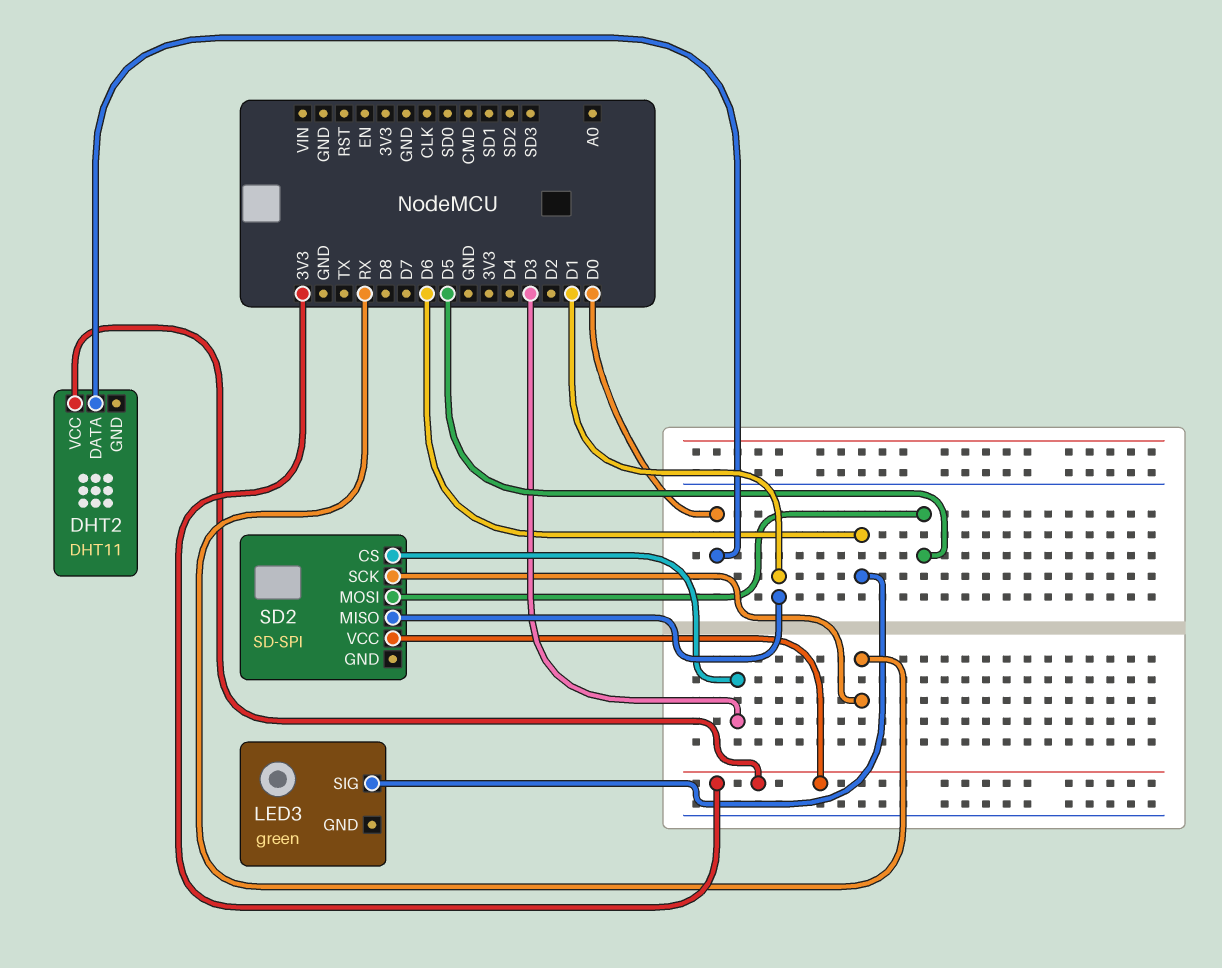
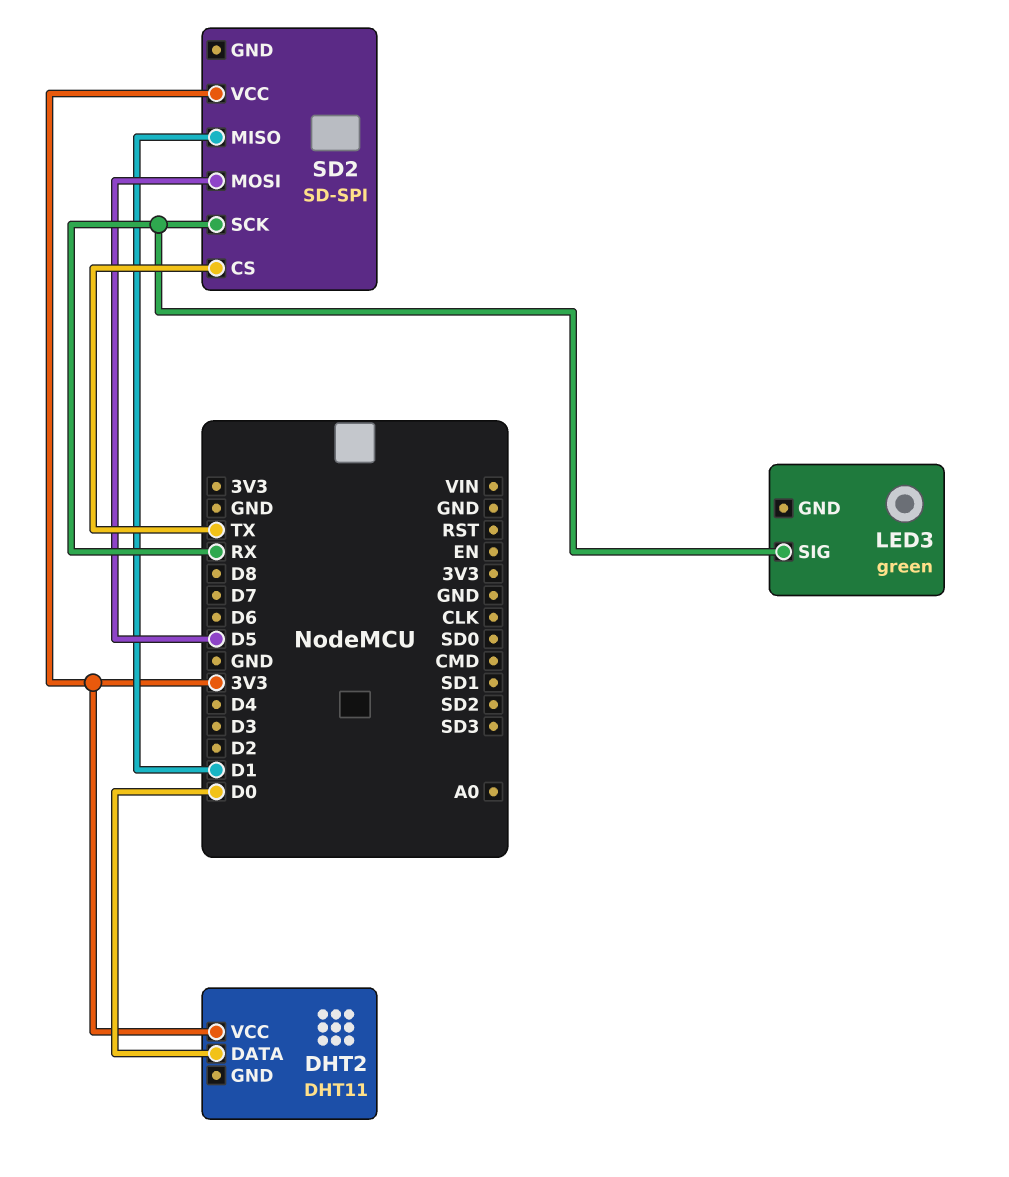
LED3 pin SIG: D6 -> RX
SD2 pin CS: D3 -> TX

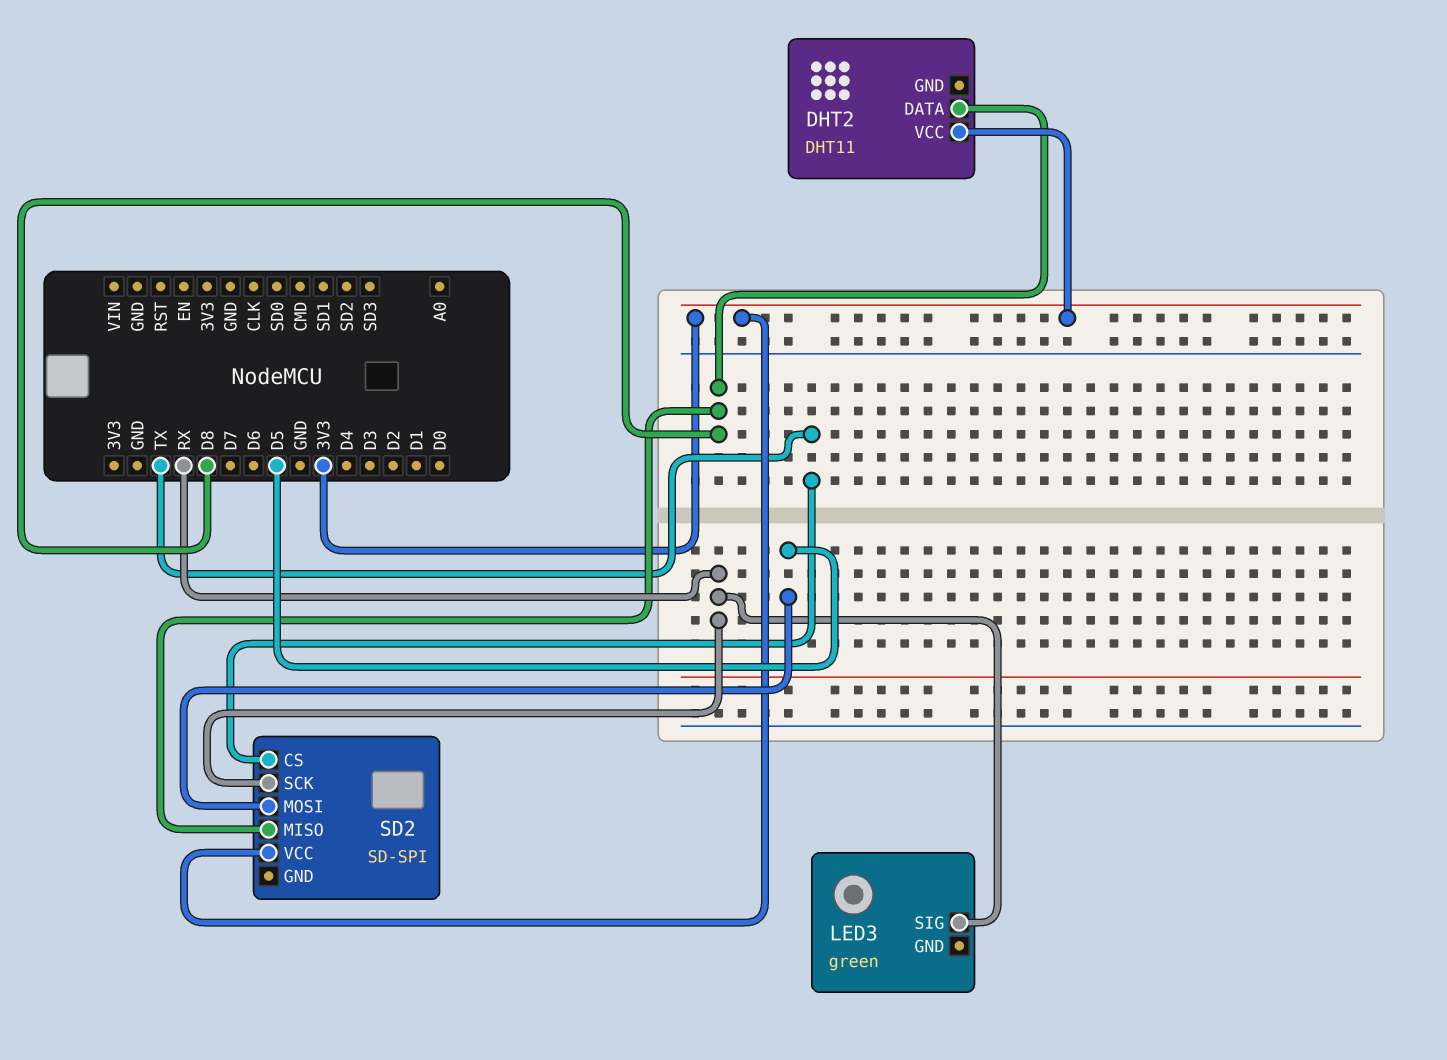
DHT2 pin DATA: D0 -> D8
SD2 pin MISO: D1 -> D8

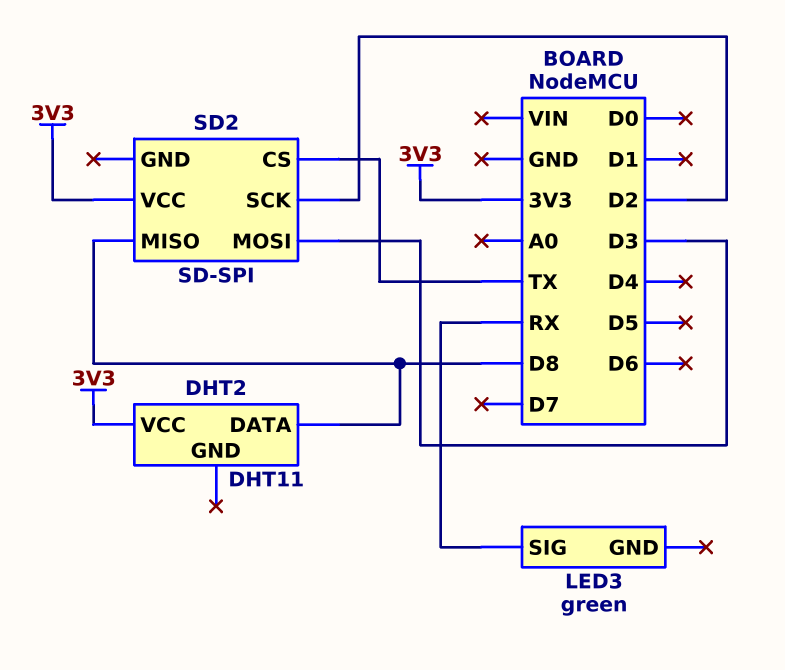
SD2 pin MOSI: D5 -> D3
SD2 pin SCK: RX -> D2

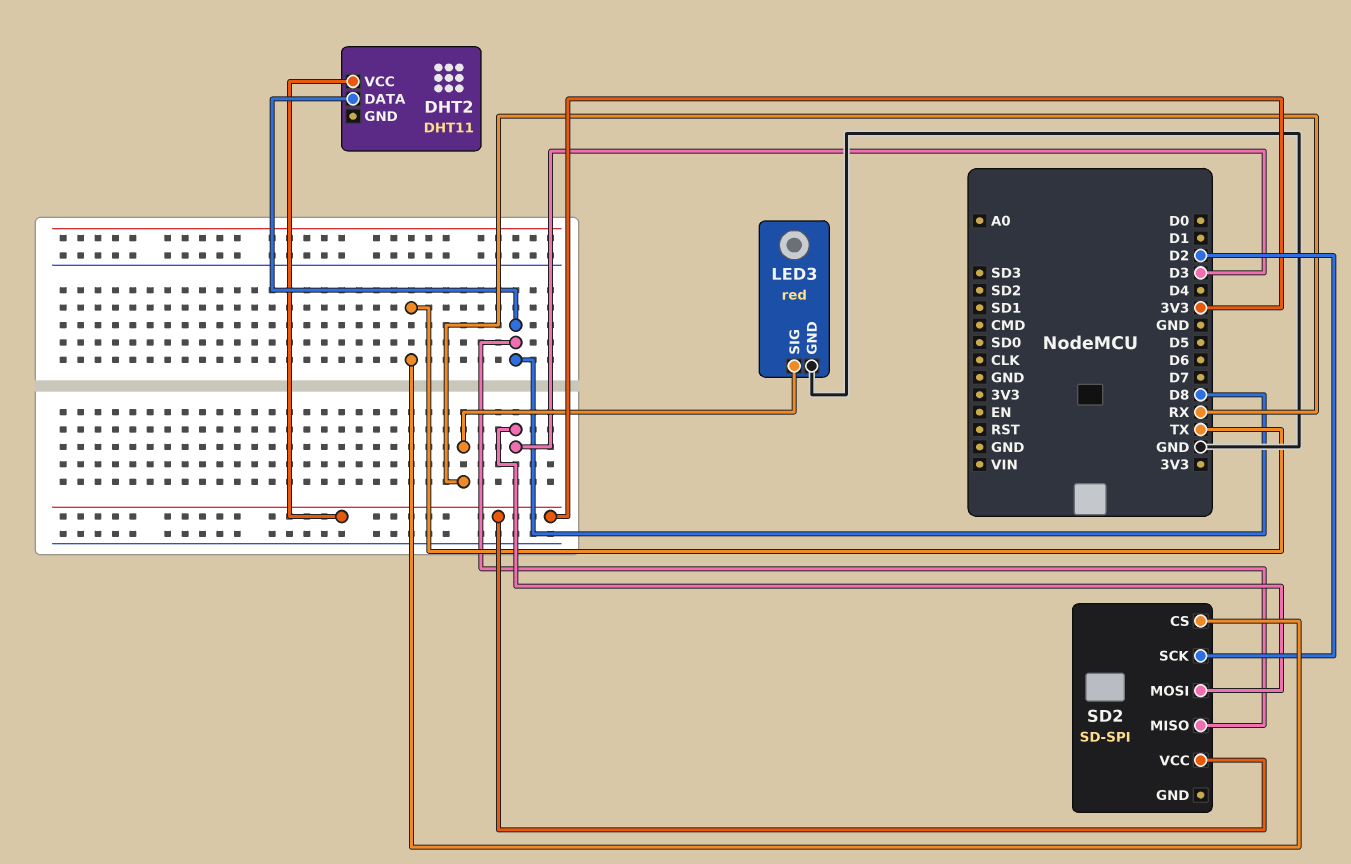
LED3: green -> red
LED3 pin GND: none -> GND

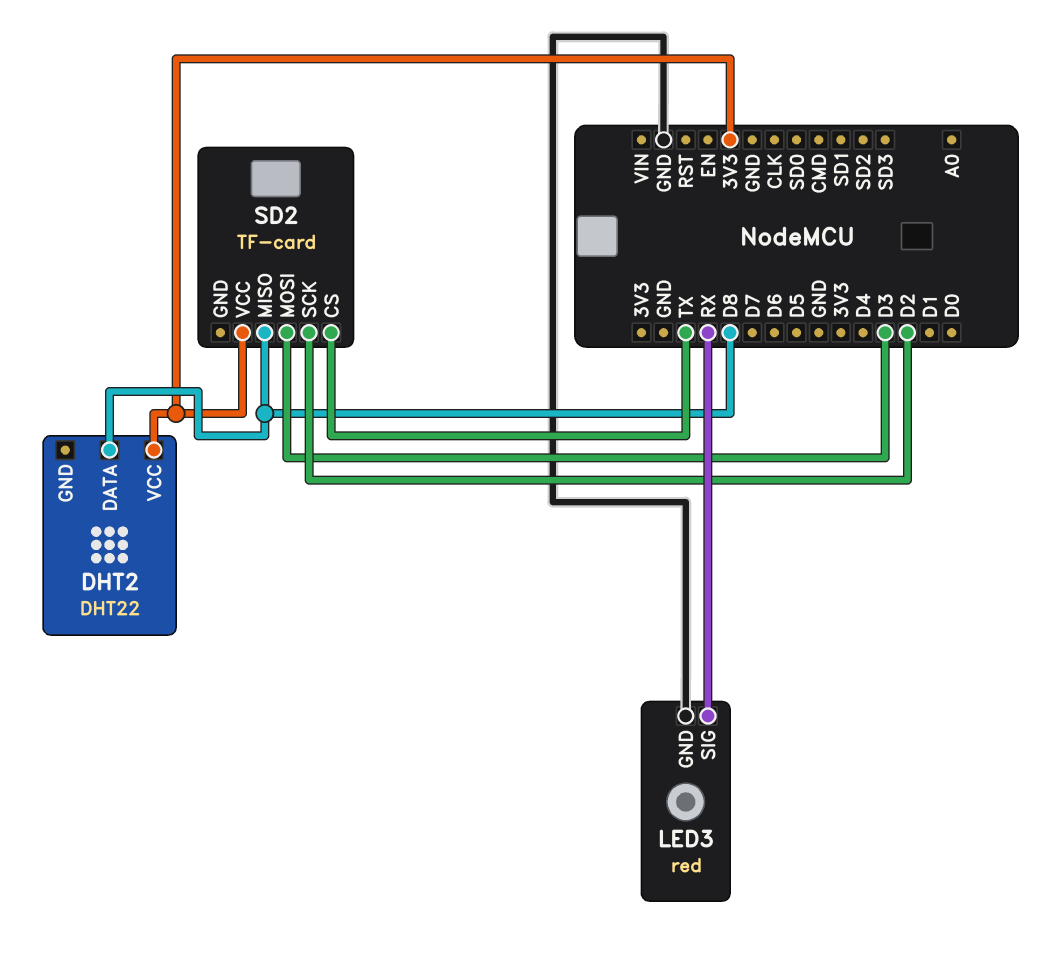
DHT2: DHT11 -> DHT22
SD2: SD-SPI -> TF-card

